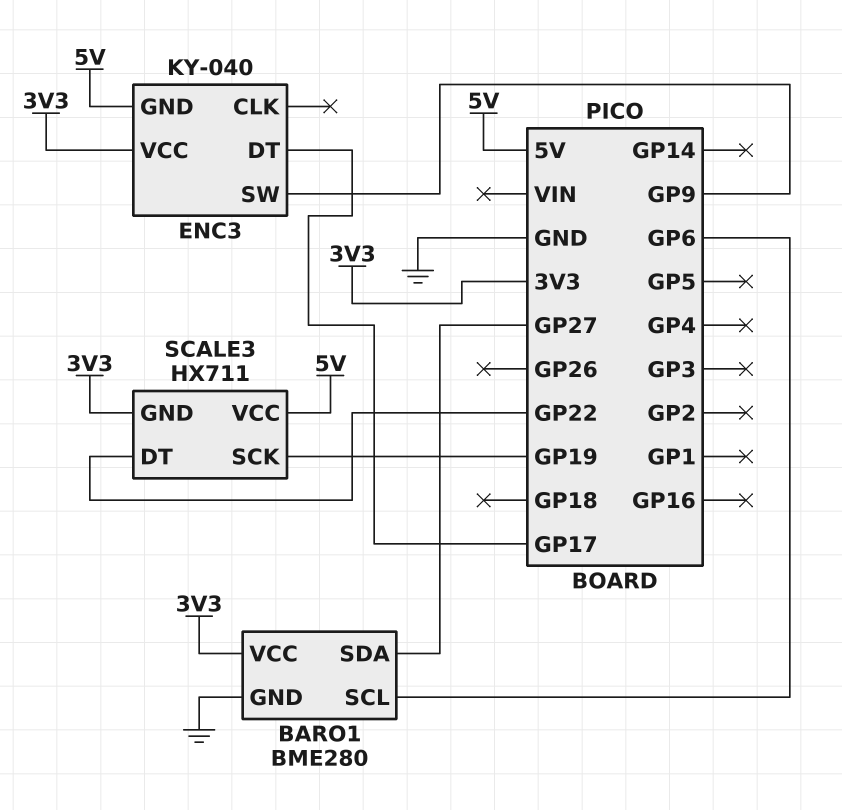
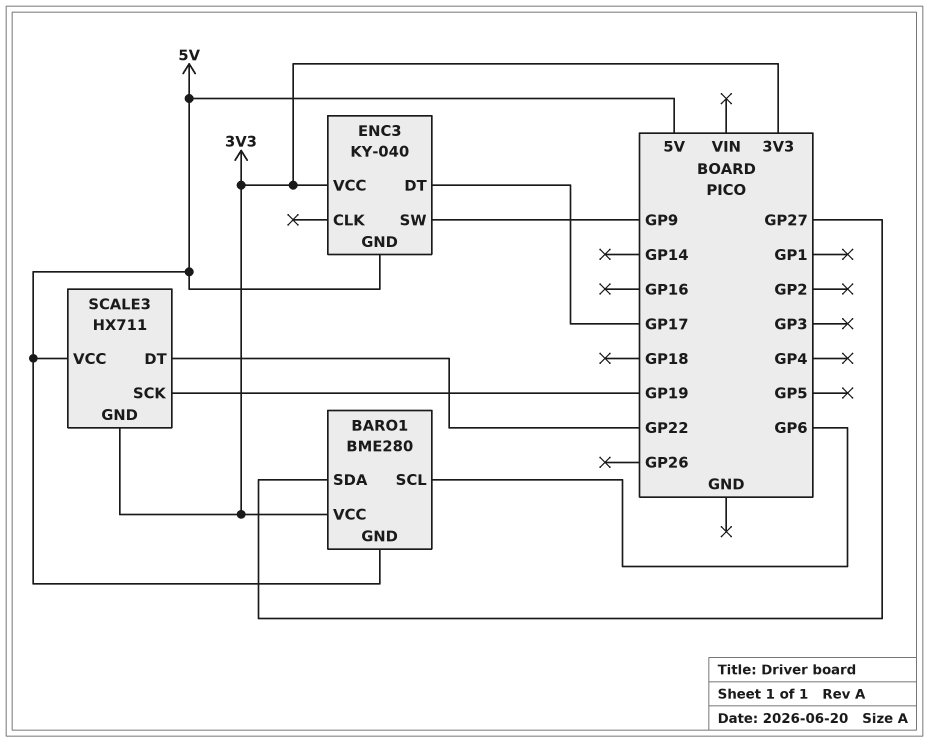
BARO1 pin GND: GND -> 5V

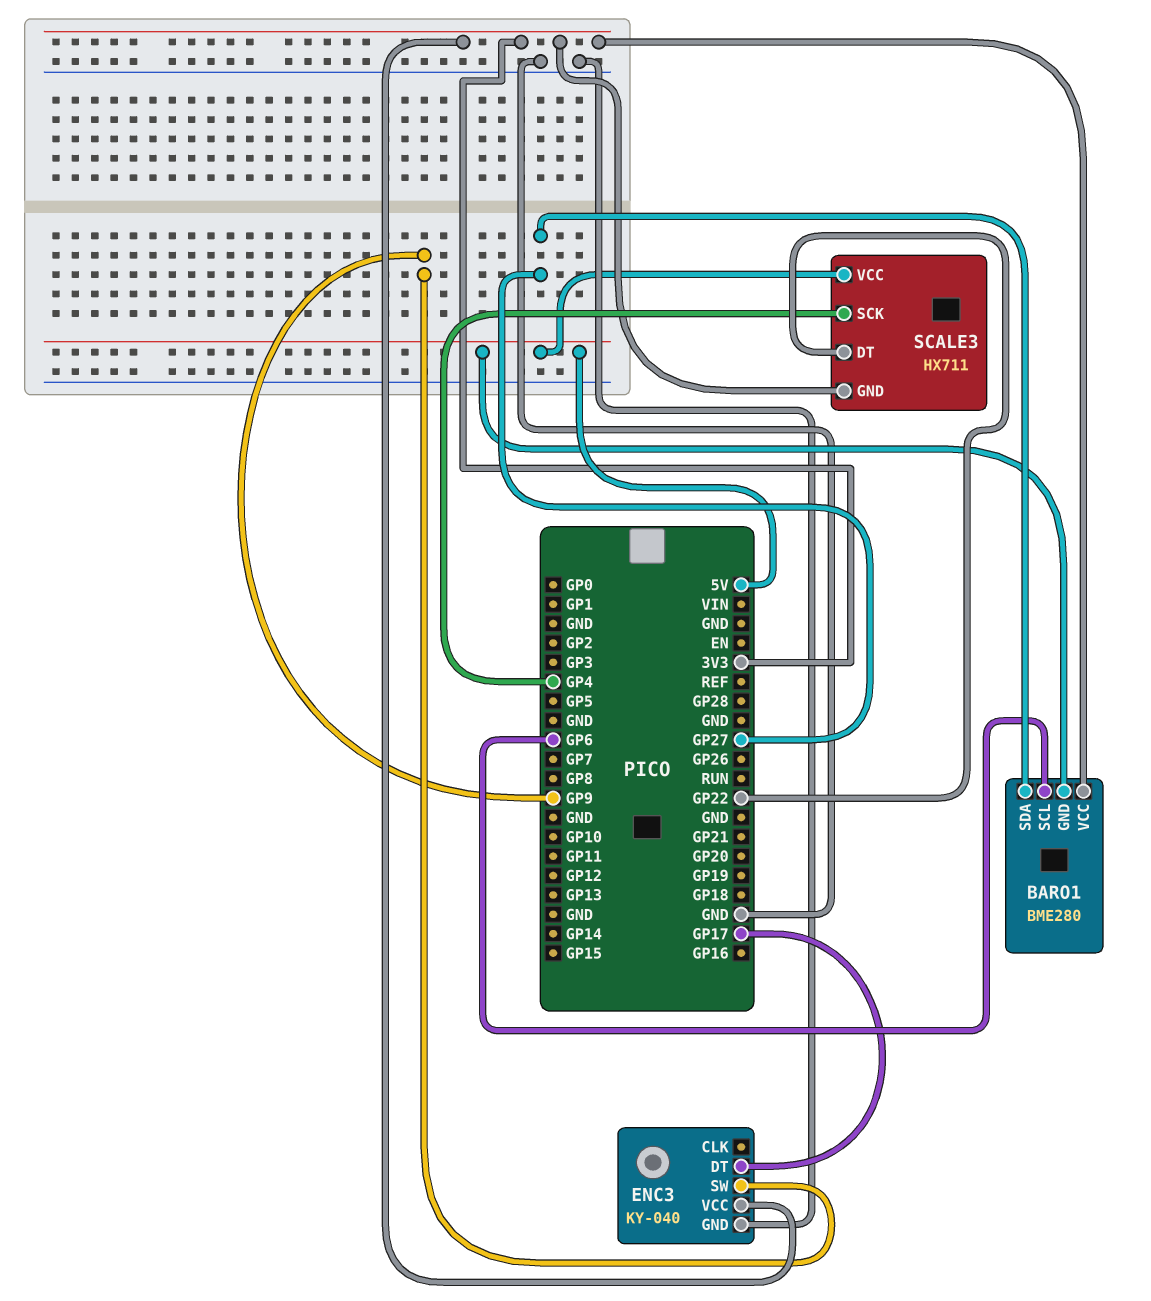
ENC3 pin GND: 5V -> GND
SCALE3 pin SCK: GP19 -> GP4

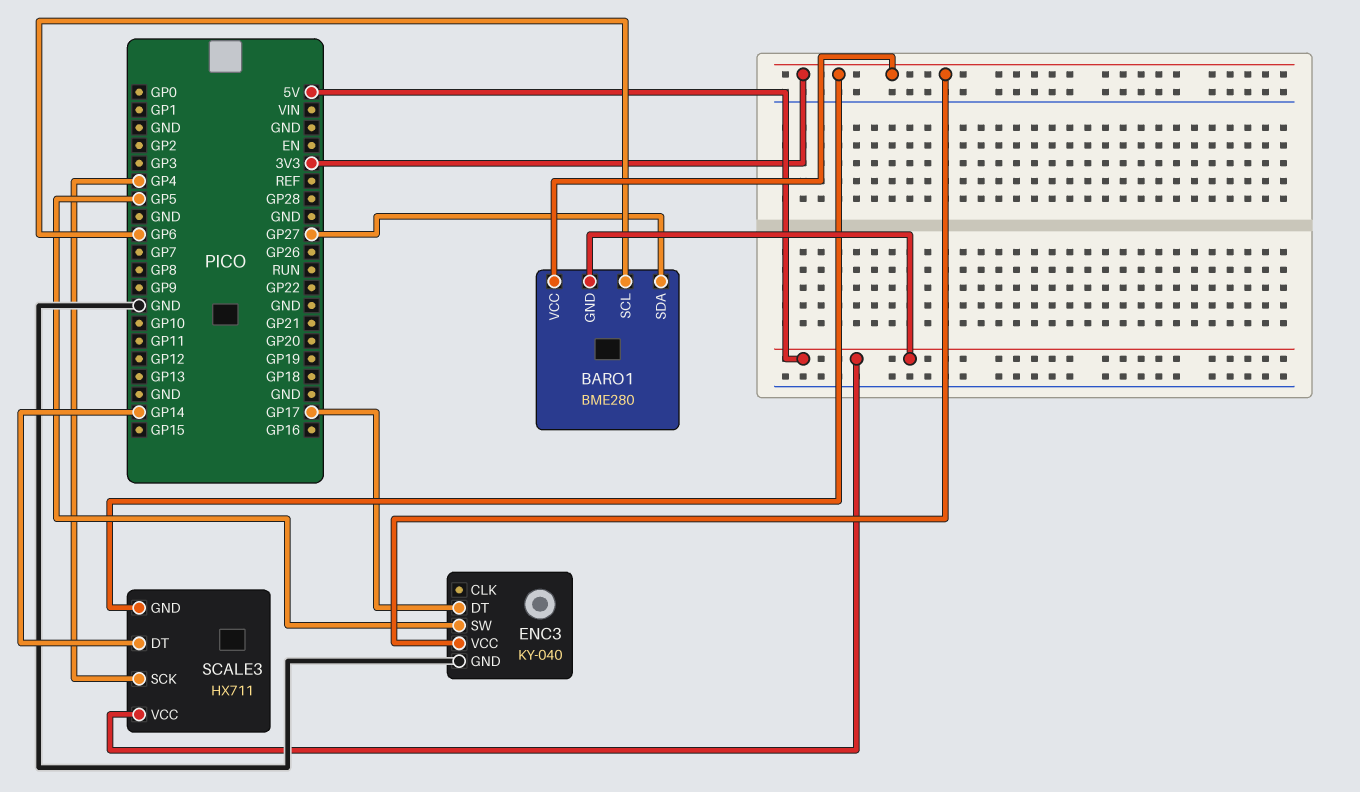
ENC3 pin SW: GP9 -> GP5
SCALE3 pin DT: GP22 -> GP14

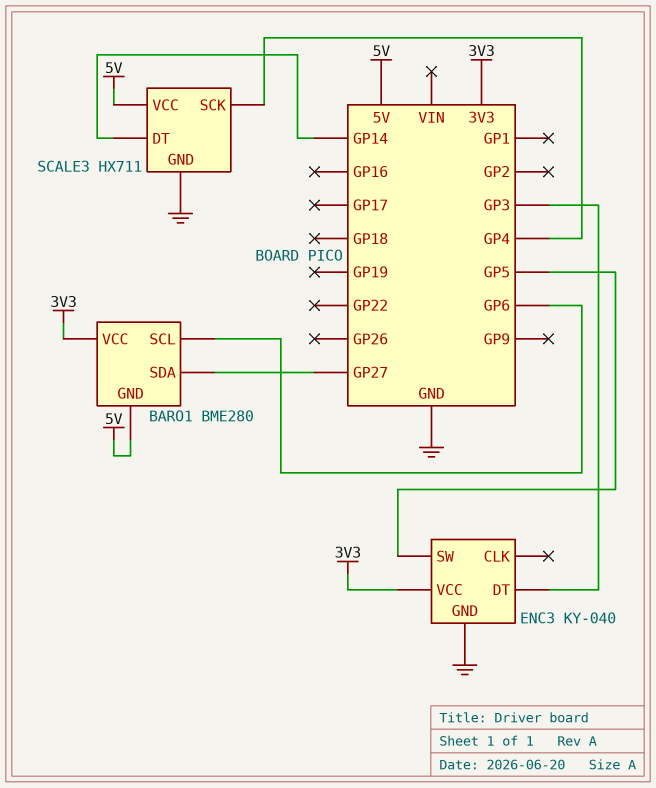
ENC3 pin DT: GP17 -> GP3
SCALE3 pin GND: 3V3 -> GND

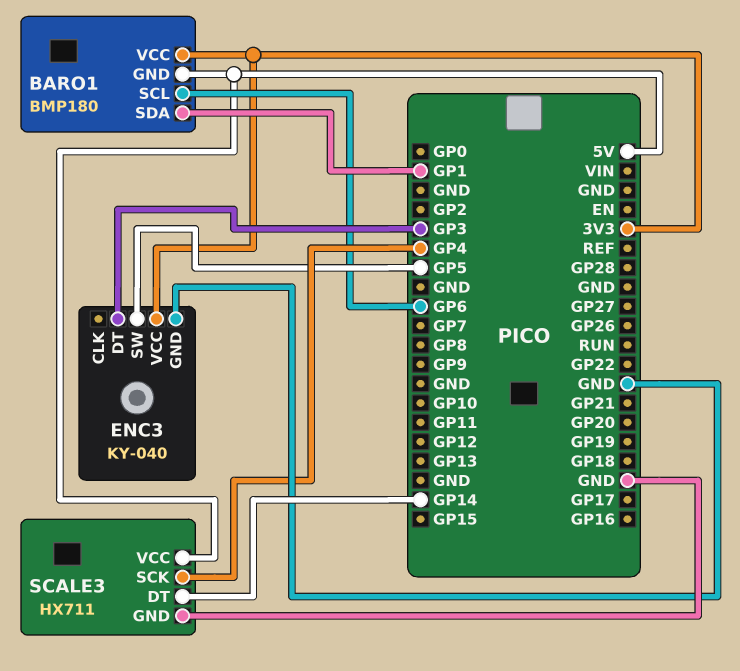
BARO1: BME280 -> BMP180
BARO1 pin SDA: GP27 -> GP1

